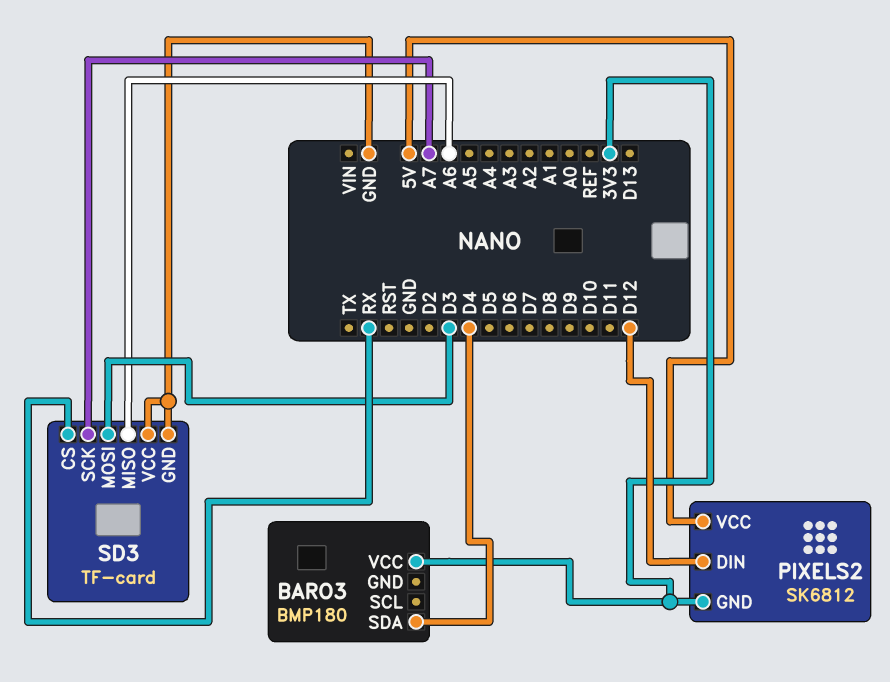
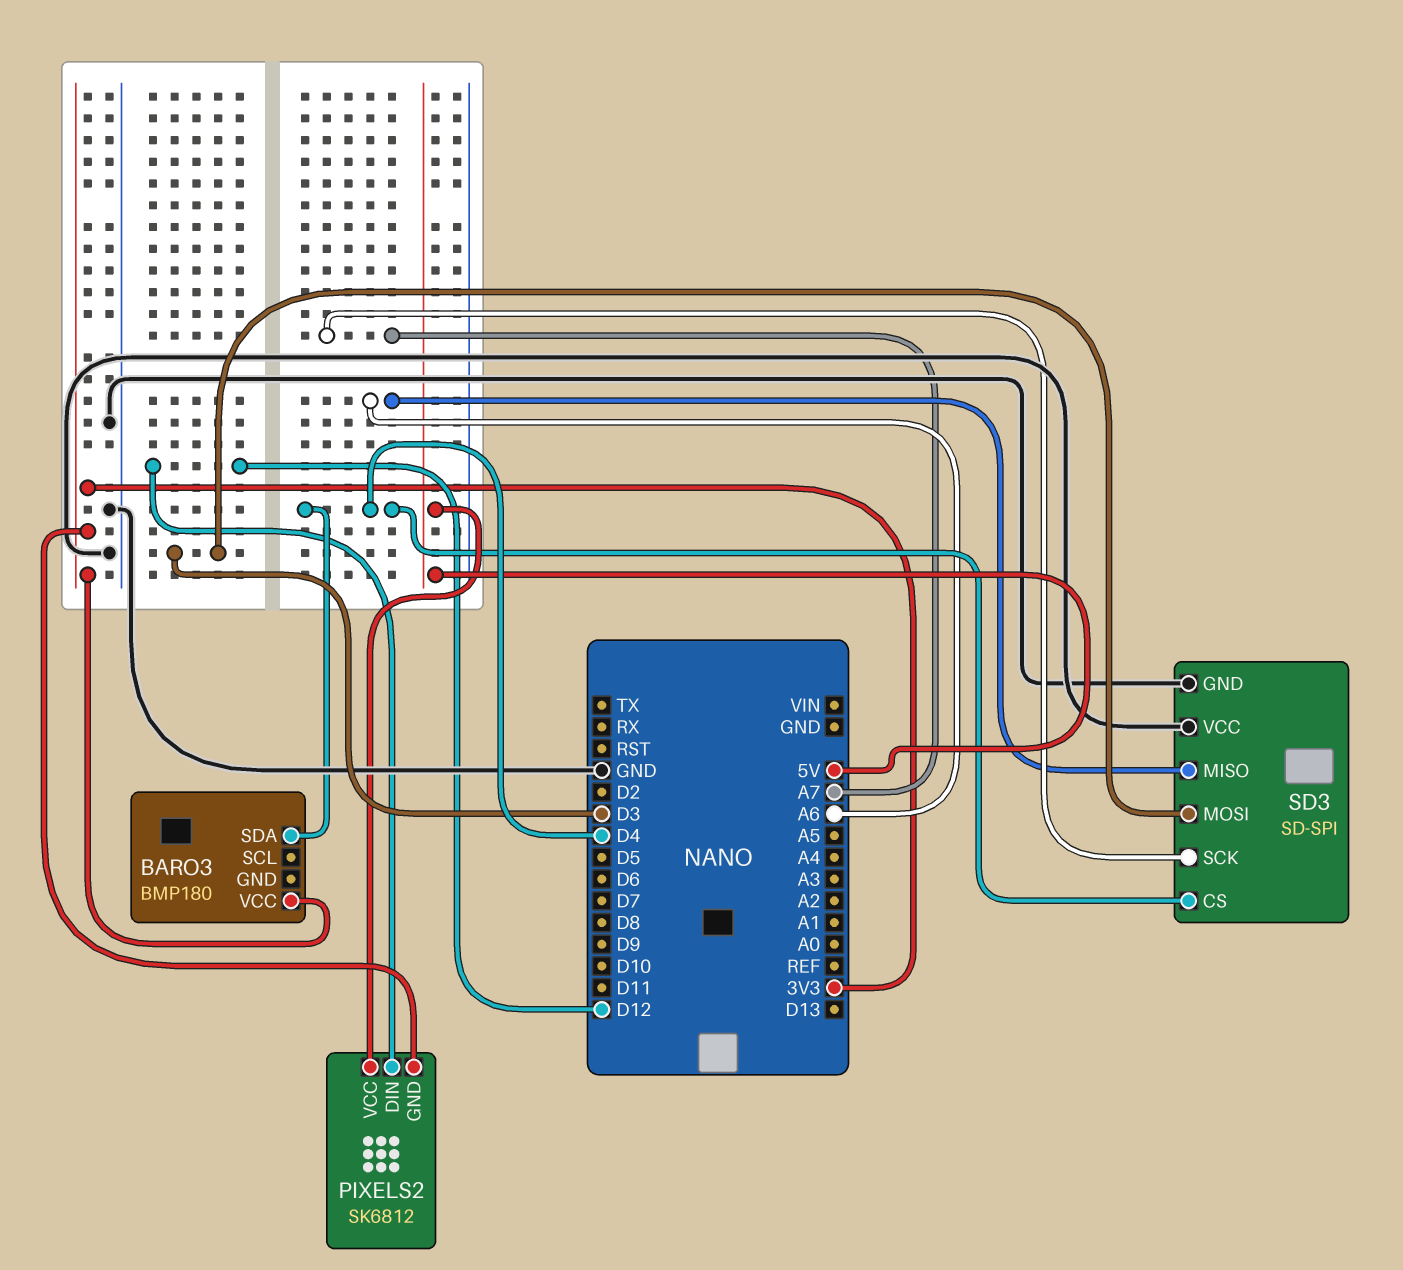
SD3: TF-card -> SD-SPI
SD3 pin CS: RX -> D4

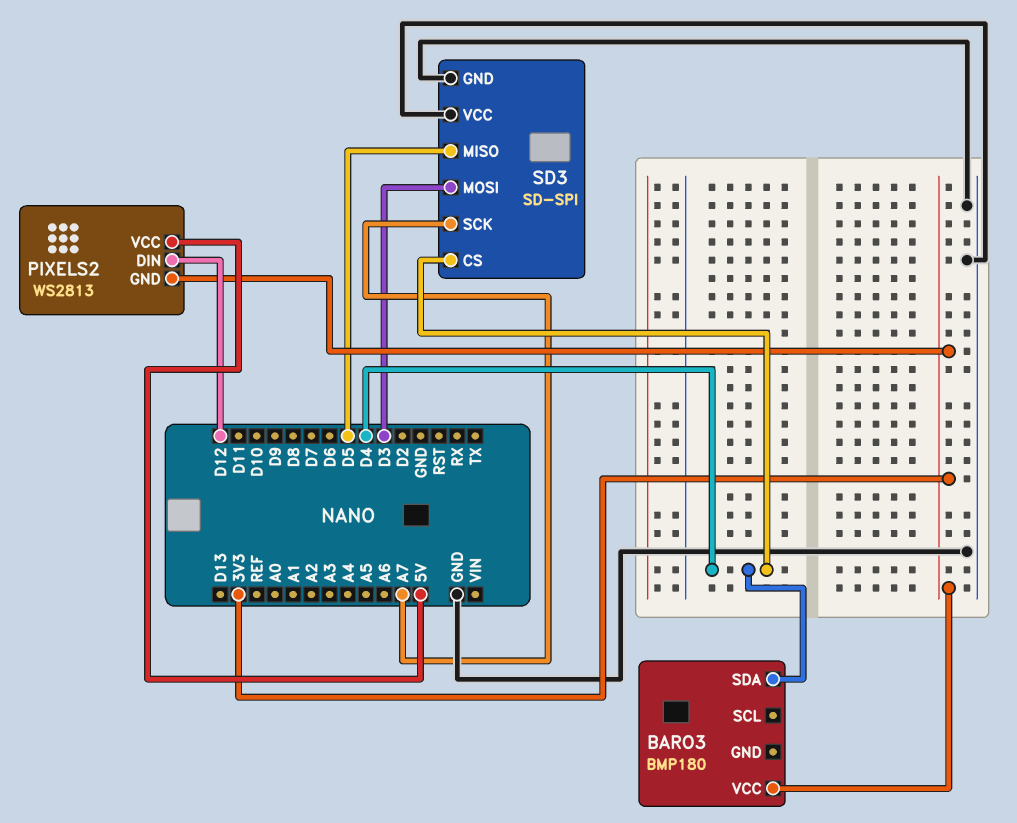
PIXELS2: SK6812 -> WS2813
SD3 pin MISO: A6 -> D5

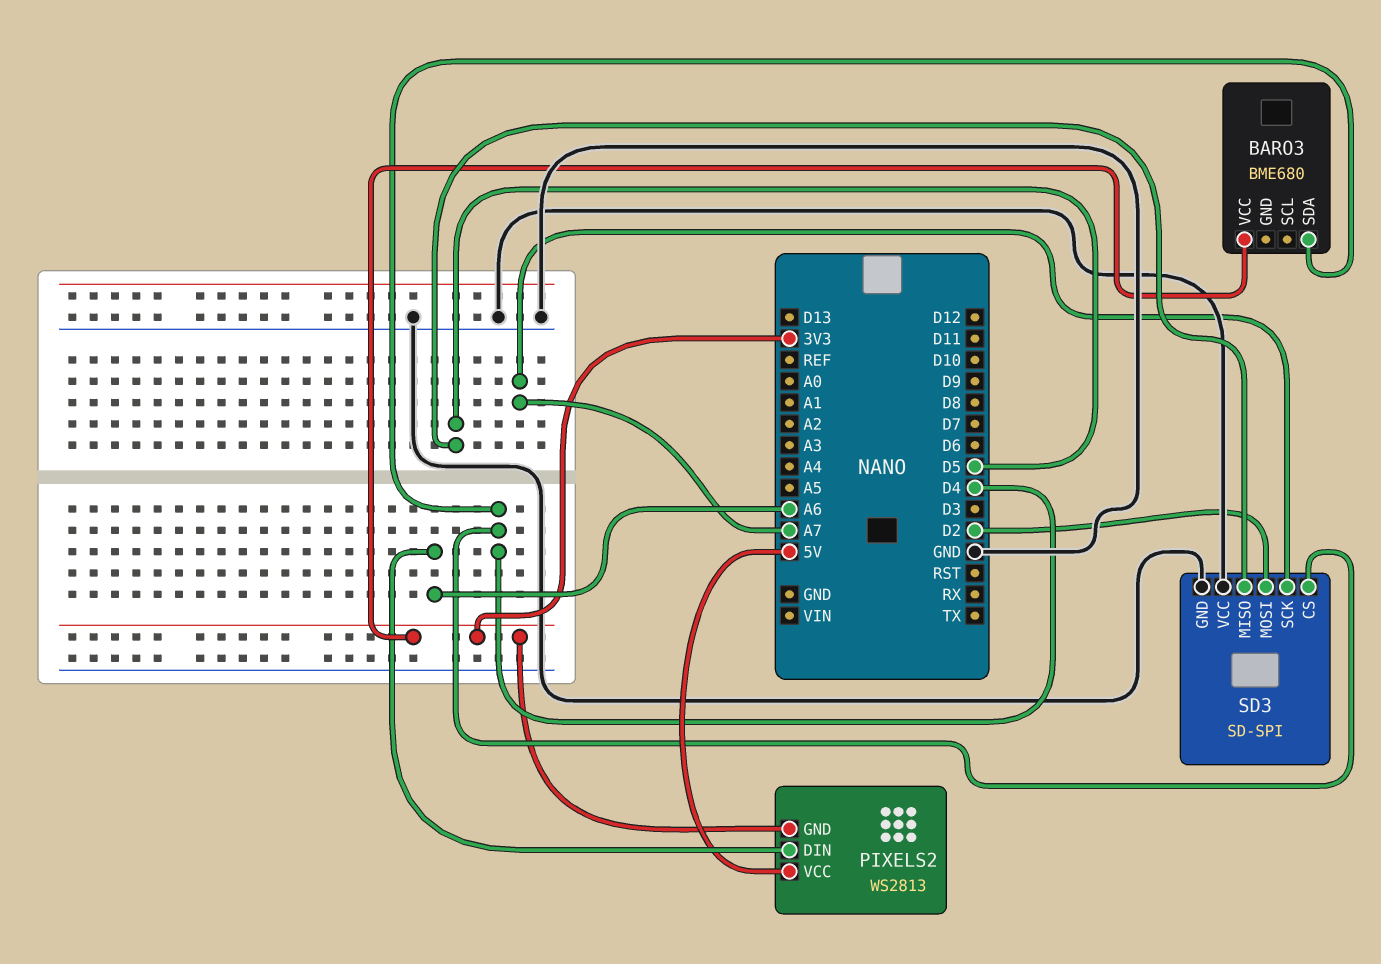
BARO3: BMP180 -> BME680
PIXELS2 pin DIN: D12 -> A6
SD3 pin MOSI: D3 -> D2

